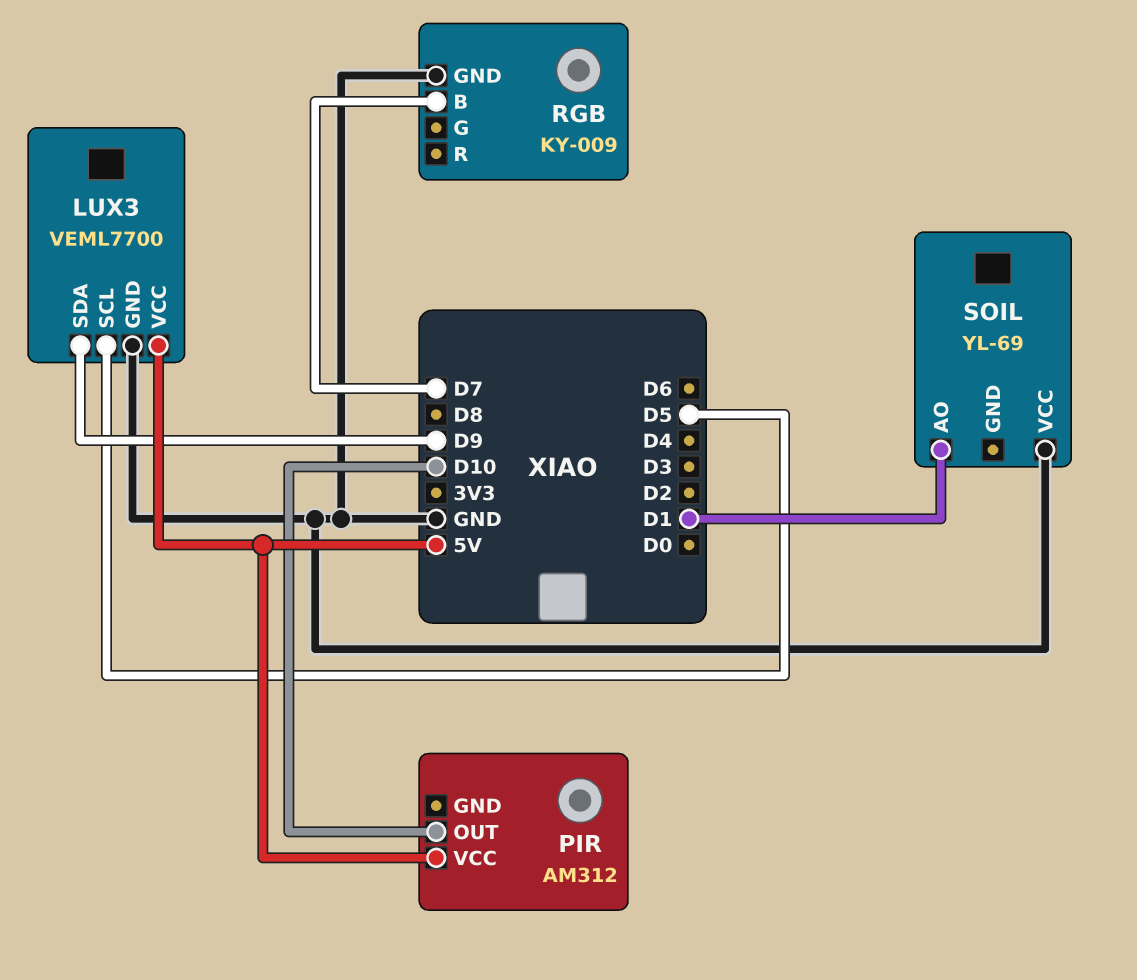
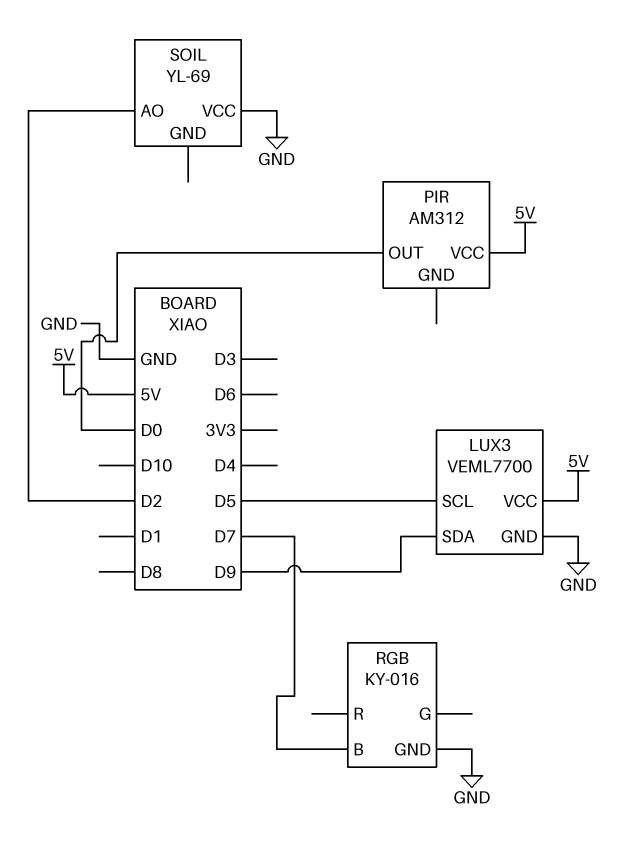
PIR pin OUT: D10 -> D0
RGB: KY-009 -> KY-016
SOIL pin AO: D1 -> D2

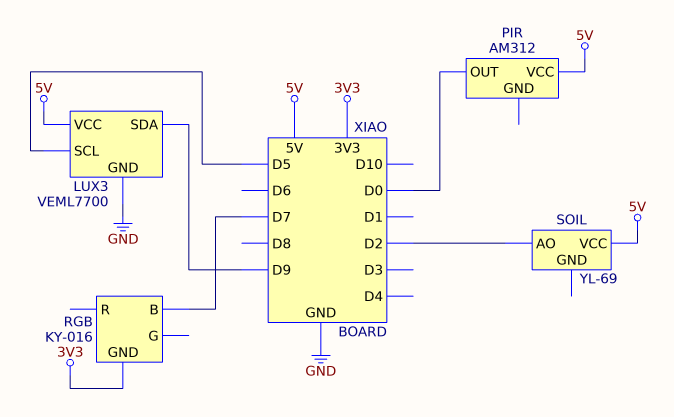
RGB pin GND: GND -> 3V3
SOIL pin VCC: GND -> 5V

